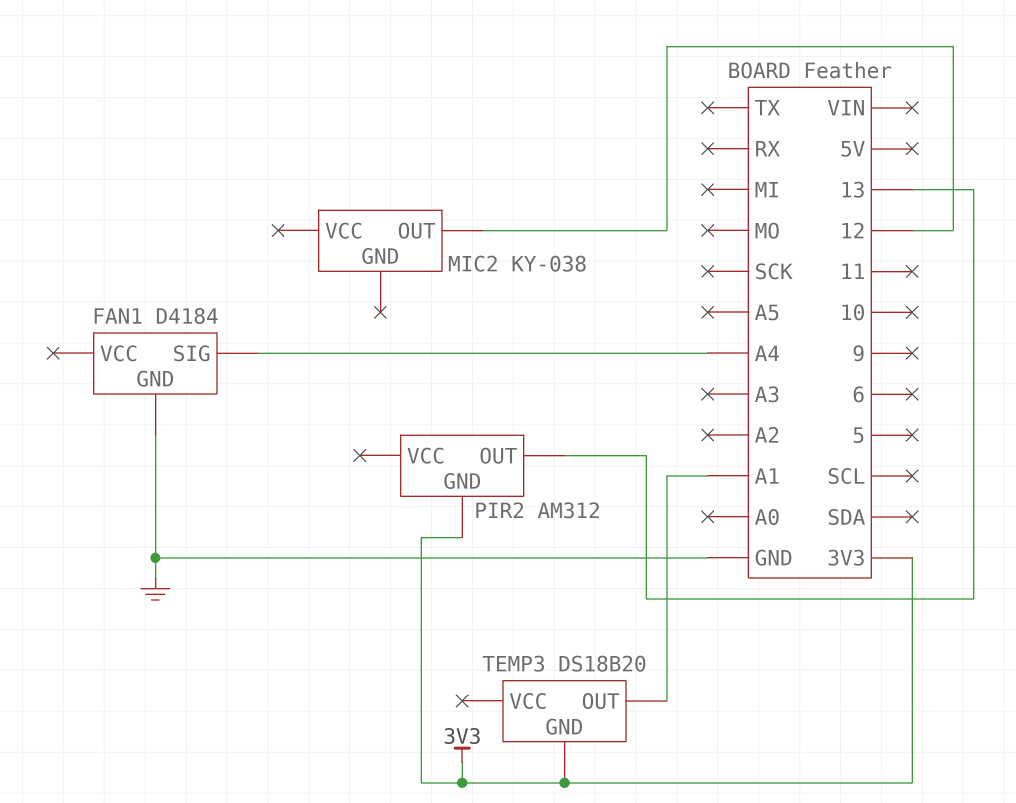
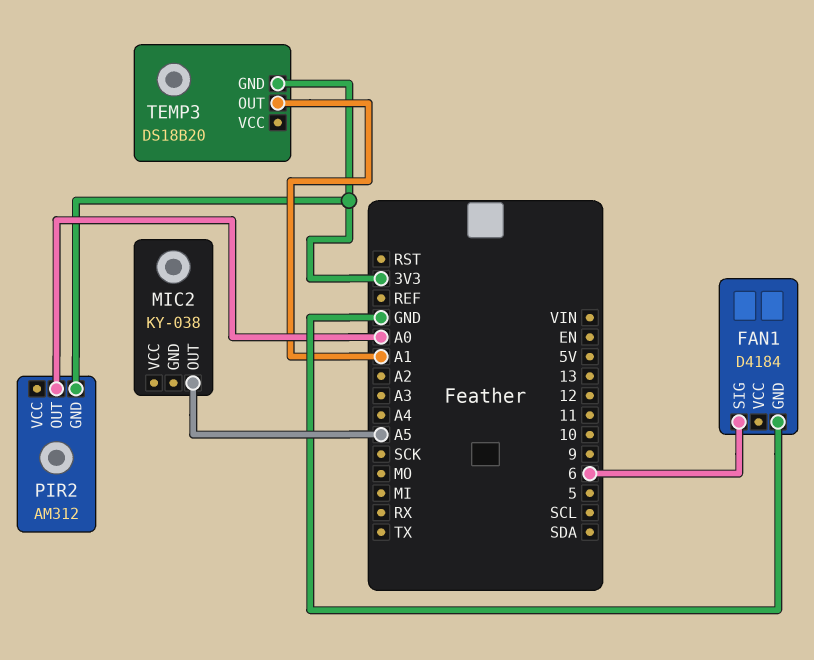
FAN1 pin SIG: A4 -> 6
MIC2 pin OUT: 12 -> A5
PIR2 pin OUT: 13 -> A0

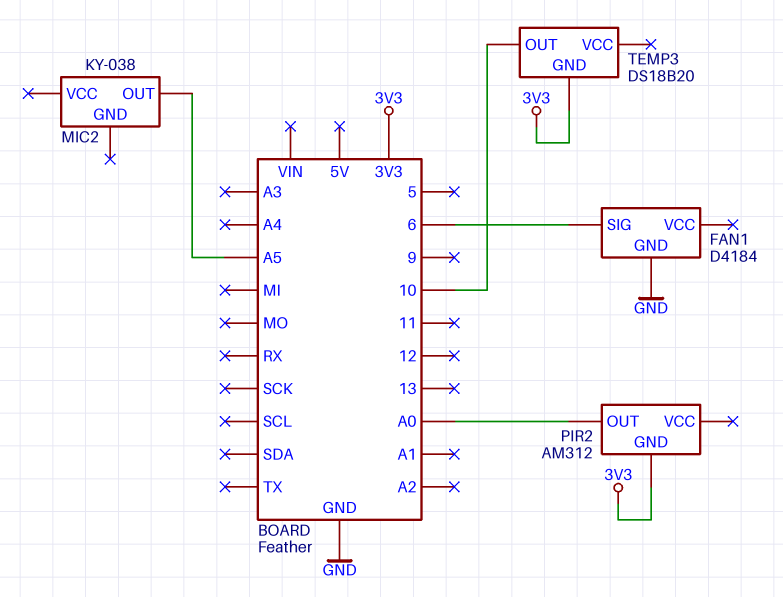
TEMP3 pin OUT: A1 -> 10

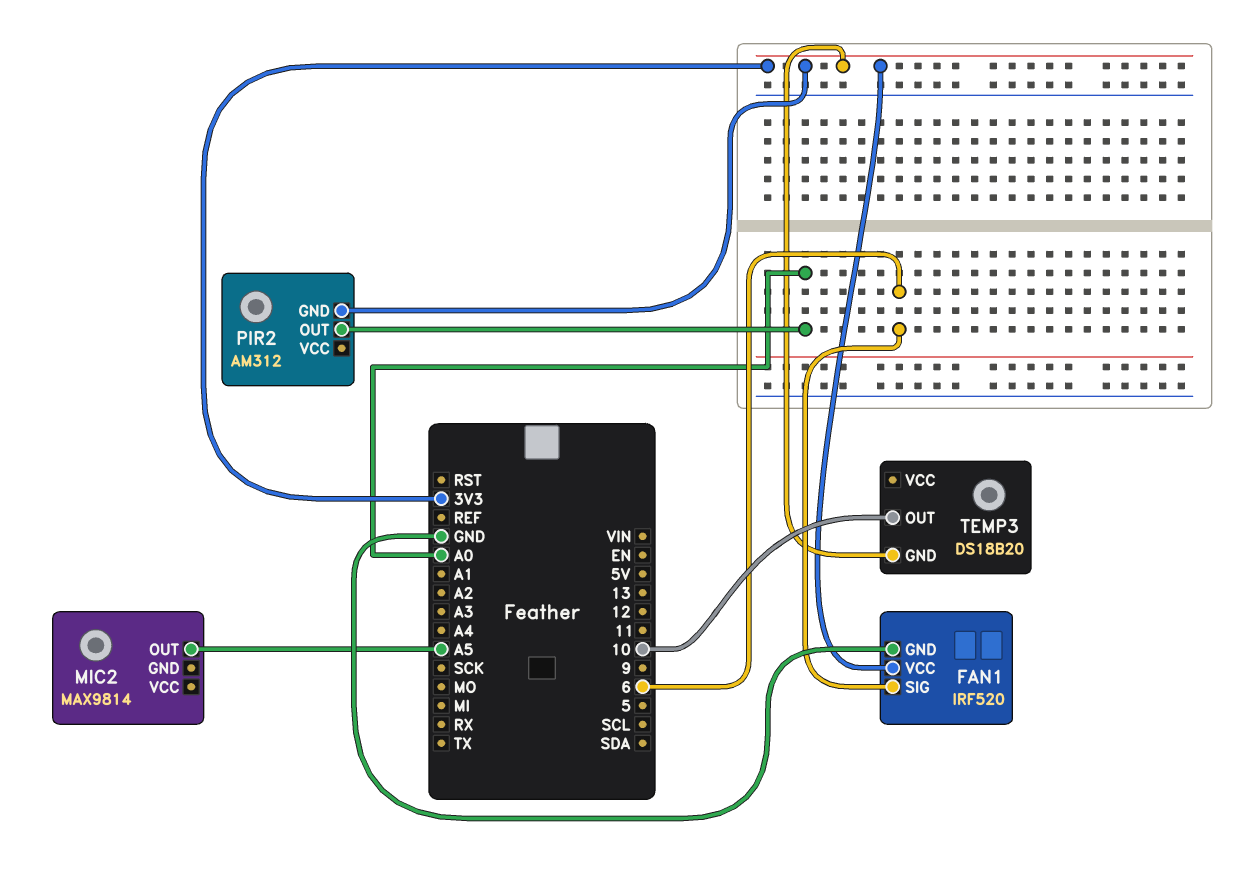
FAN1: D4184 -> IRF520
FAN1 pin VCC: none -> 3V3
MIC2: KY-038 -> MAX9814

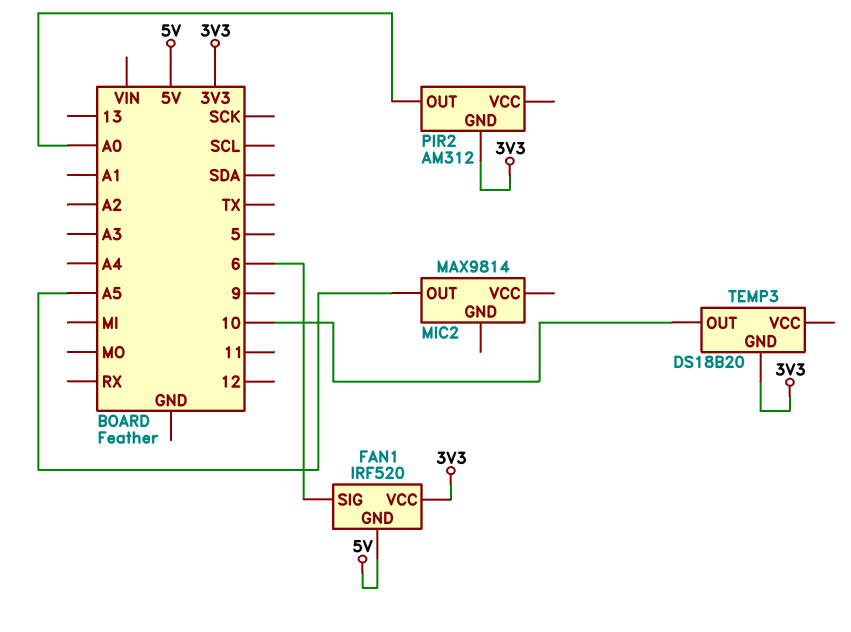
FAN1 pin GND: GND -> 5V

